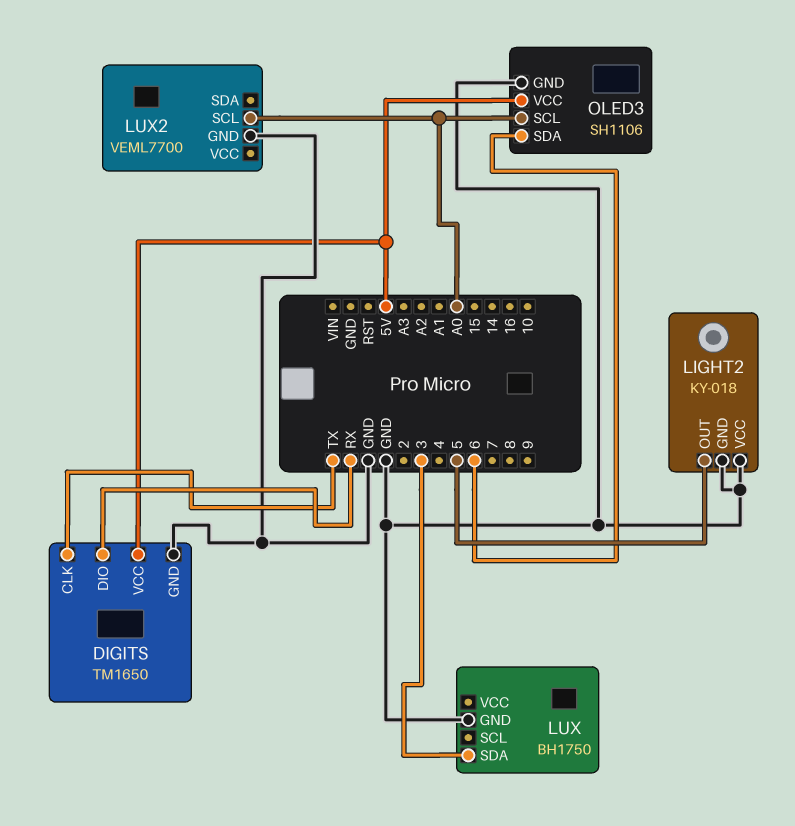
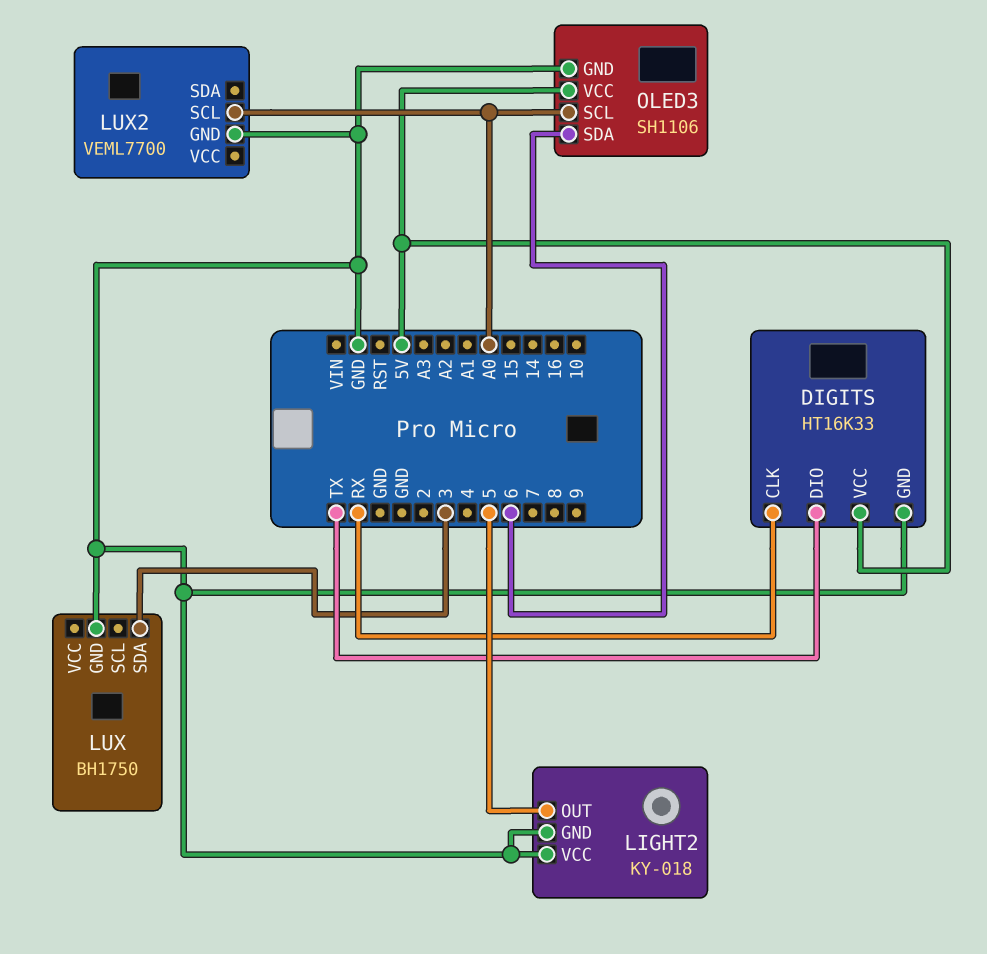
DIGITS: TM1650 -> HT16K33
DIGITS pin CLK: TX -> RX
DIGITS pin DIO: RX -> TX

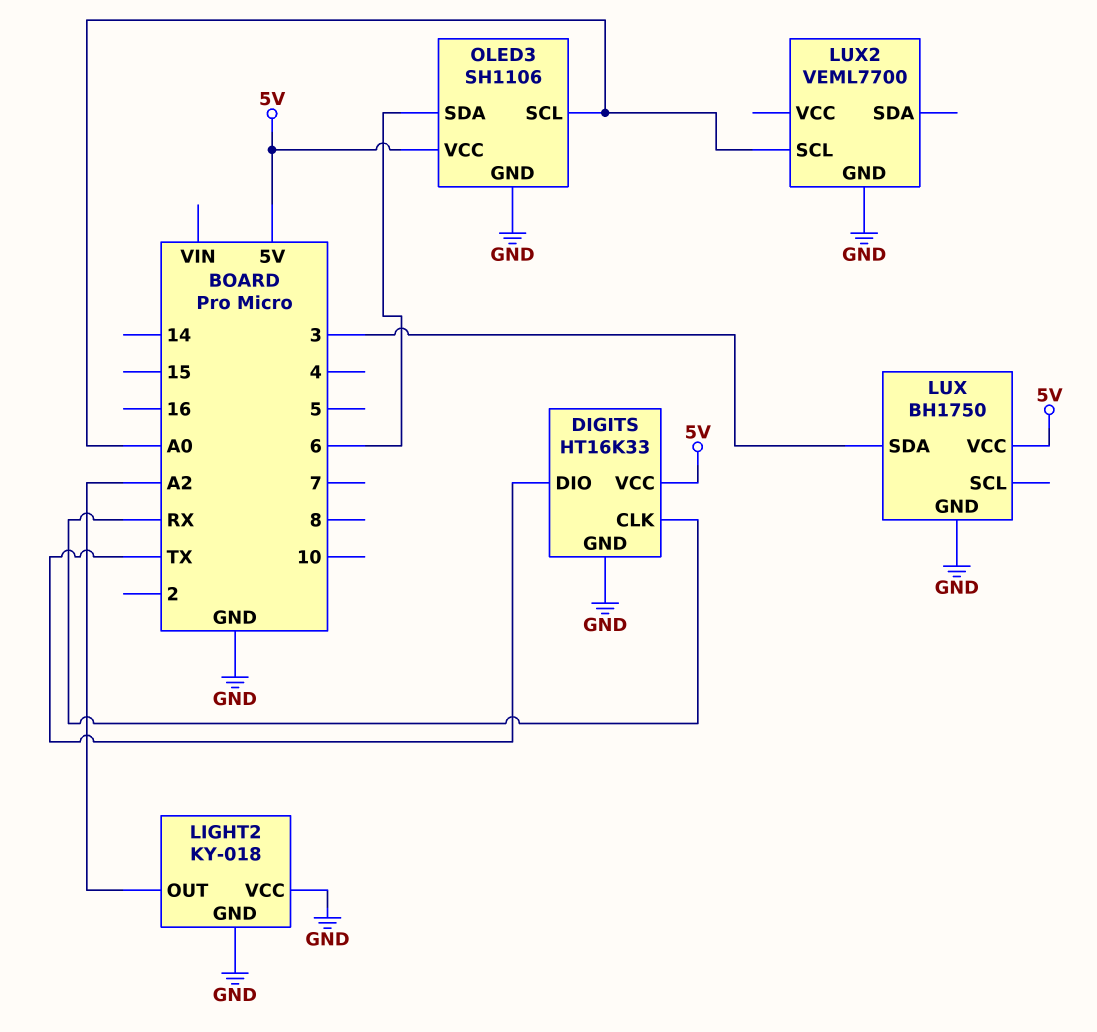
LIGHT2 pin OUT: 5 -> A2
LUX pin VCC: none -> 5V

